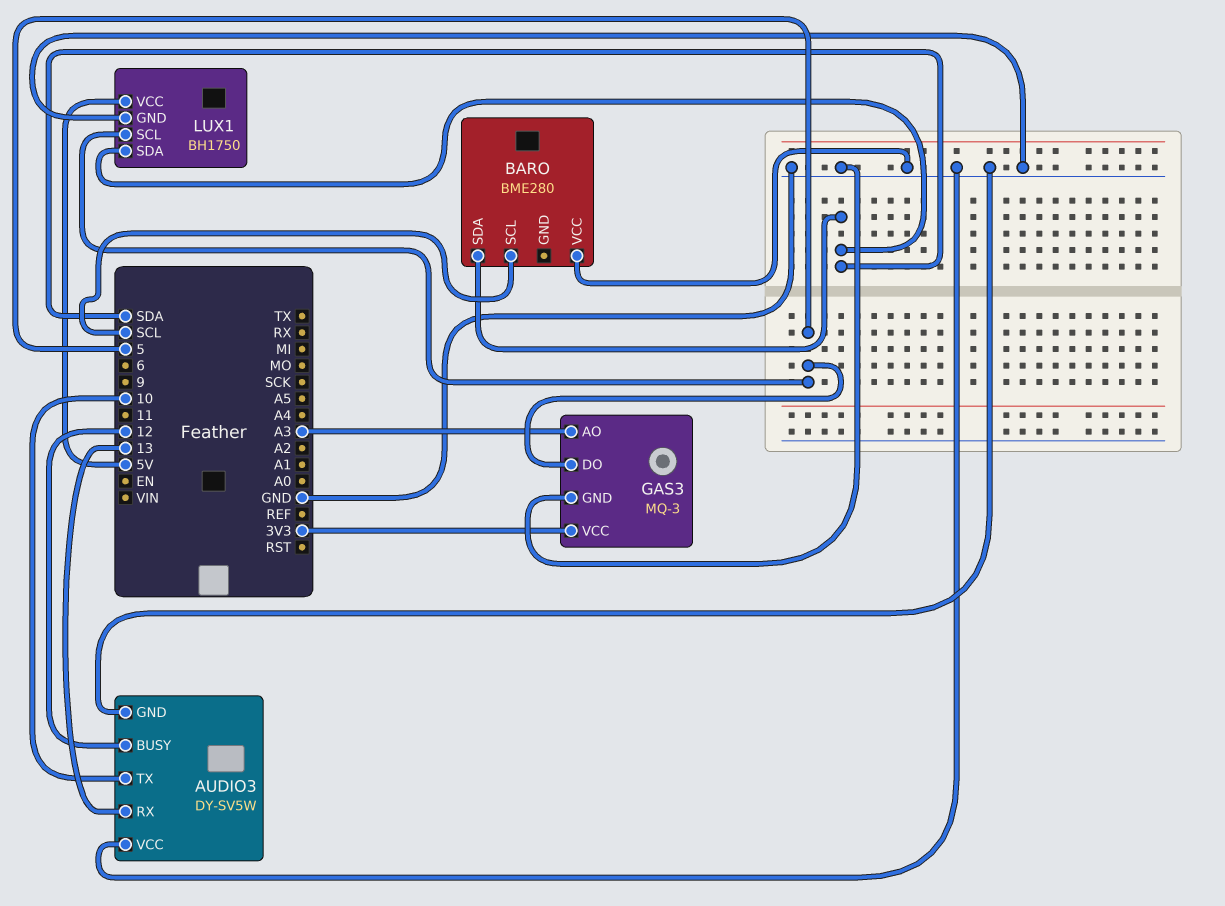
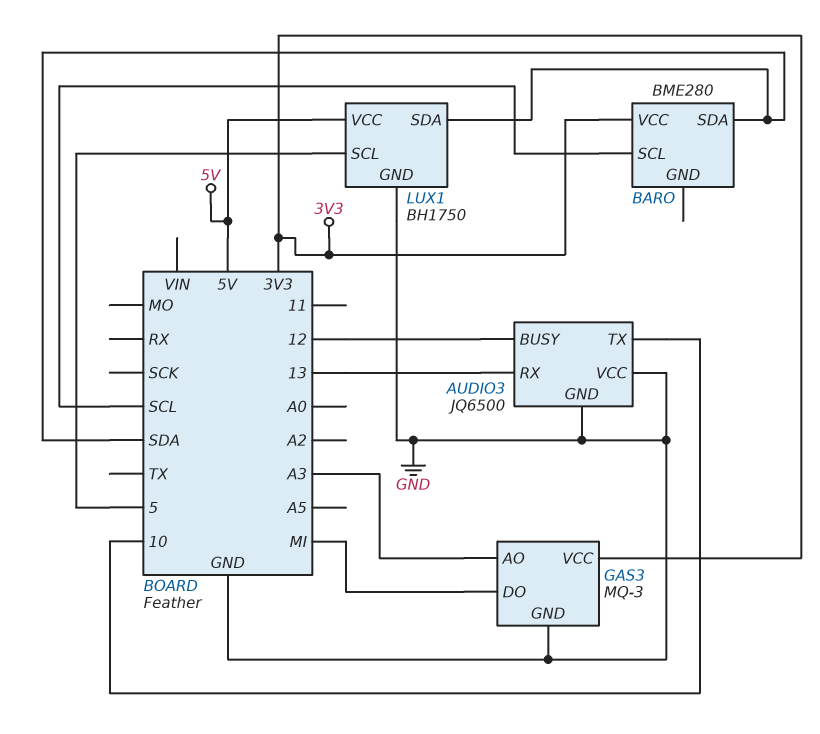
AUDIO3: DY-SV5W -> JQ6500
BARO pin VCC: GND -> 3V3
GAS3 pin DO: 5 -> MI

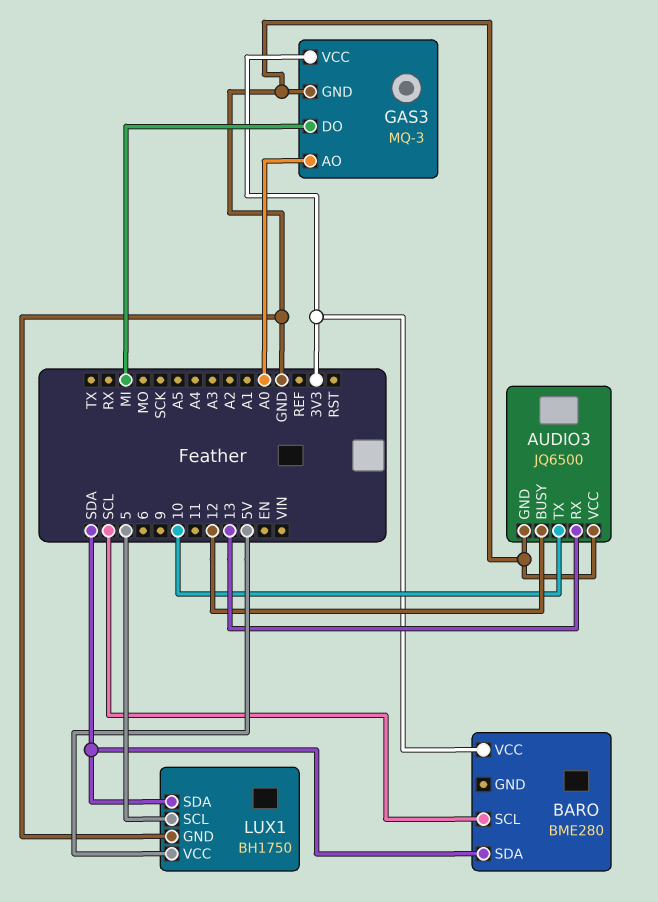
GAS3 pin AO: A3 -> A0

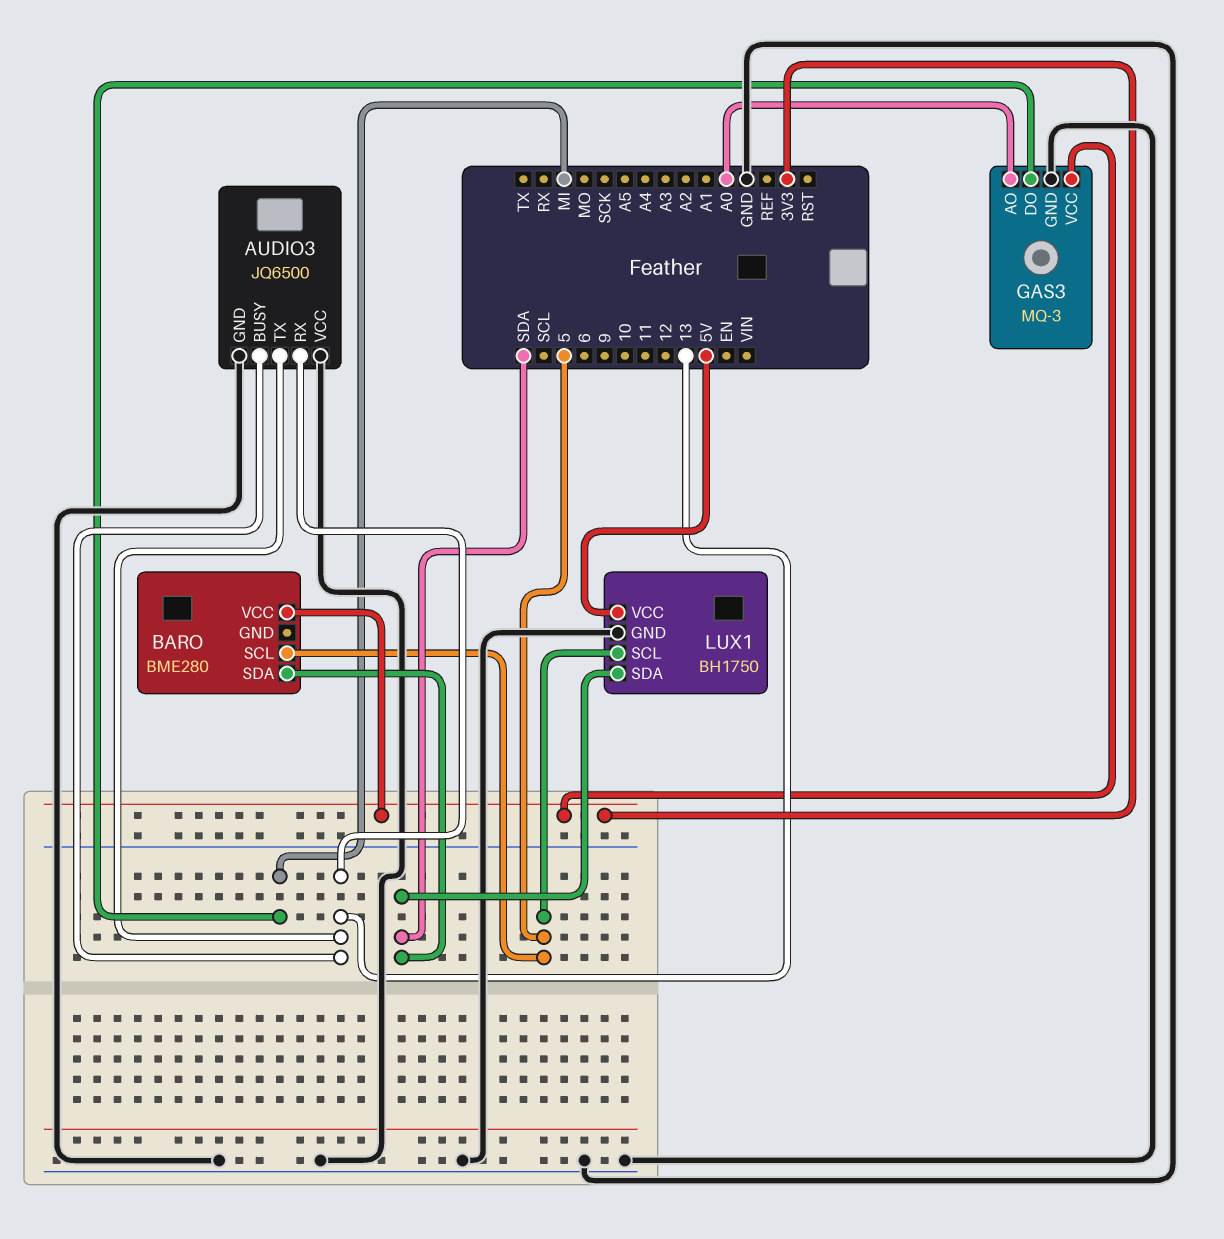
AUDIO3 pin BUSY: 12 -> 13
AUDIO3 pin TX: 10 -> 13
BARO pin SCL: SCL -> 5

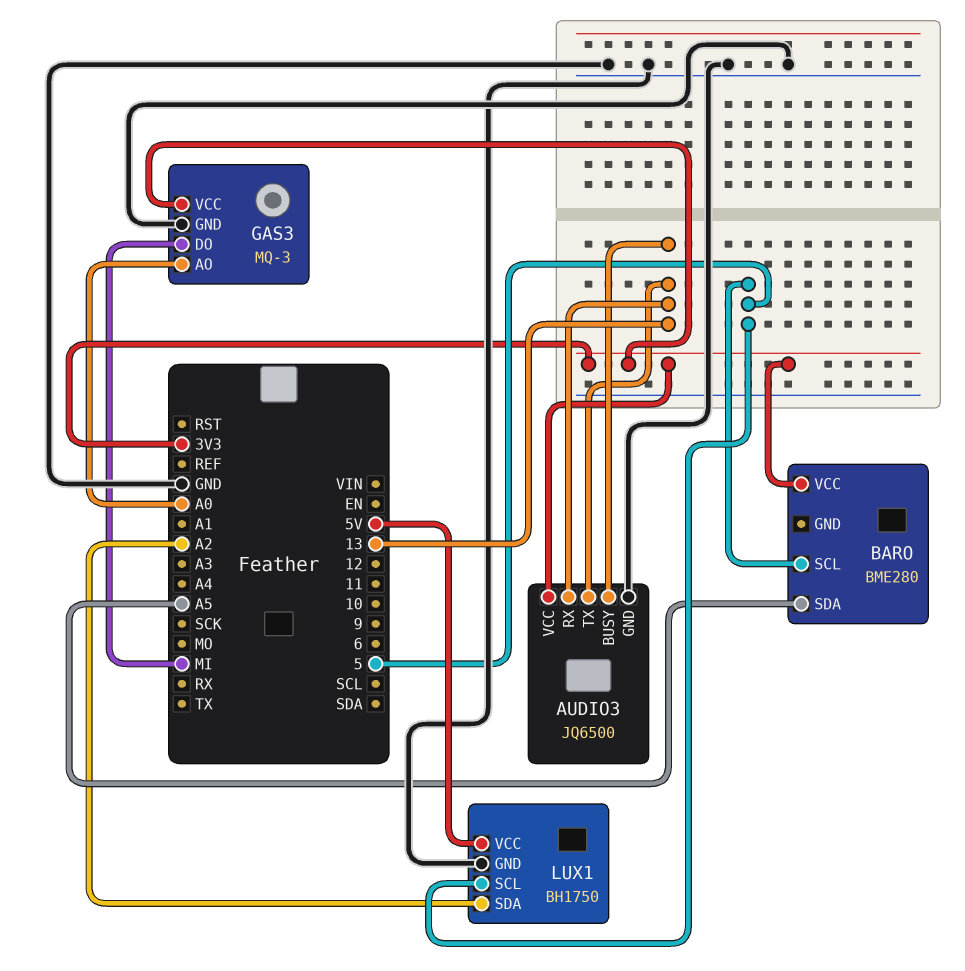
AUDIO3 pin VCC: GND -> 3V3
BARO pin SDA: SDA -> A5
LUX1 pin SDA: SDA -> A2

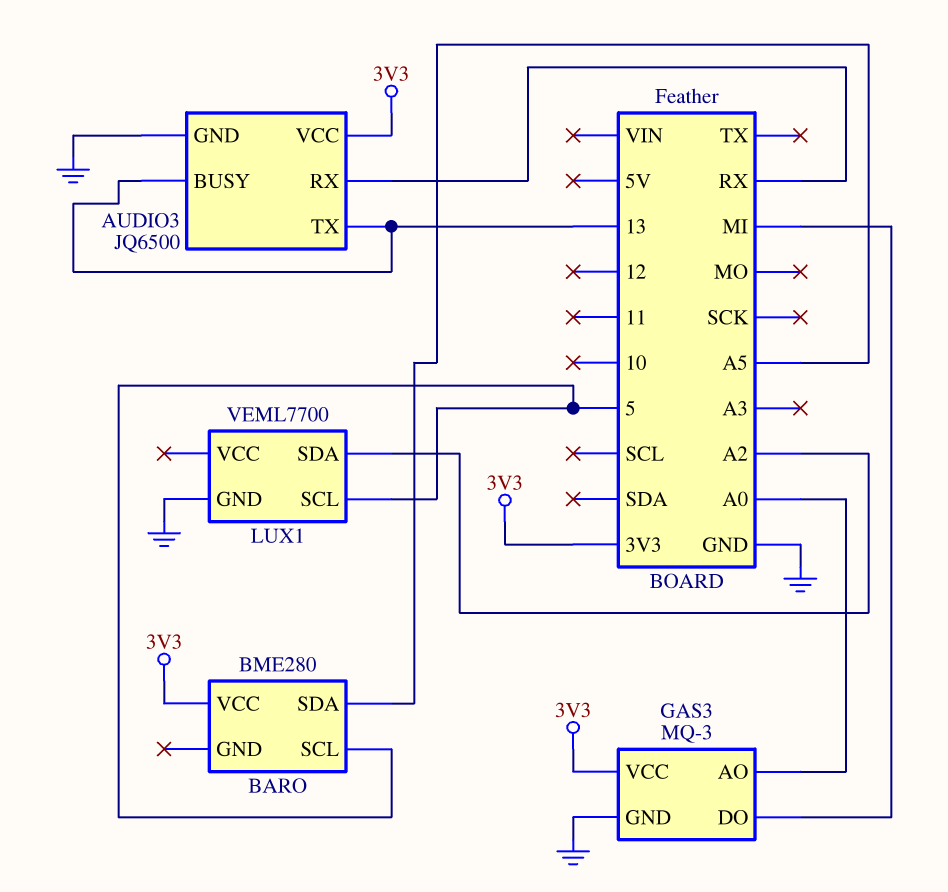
AUDIO3 pin RX: 13 -> RX
LUX1: BH1750 -> VEML7700
LUX1 pin VCC: 5V -> none

